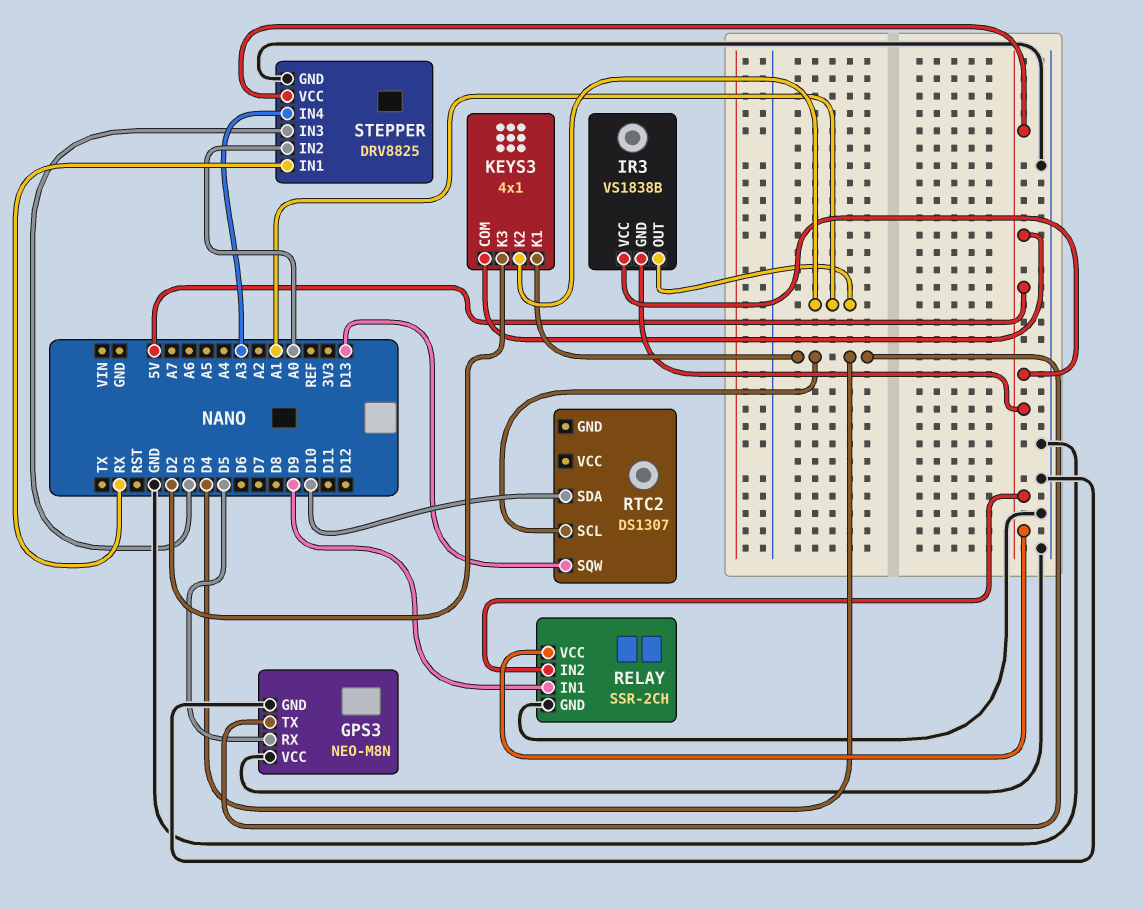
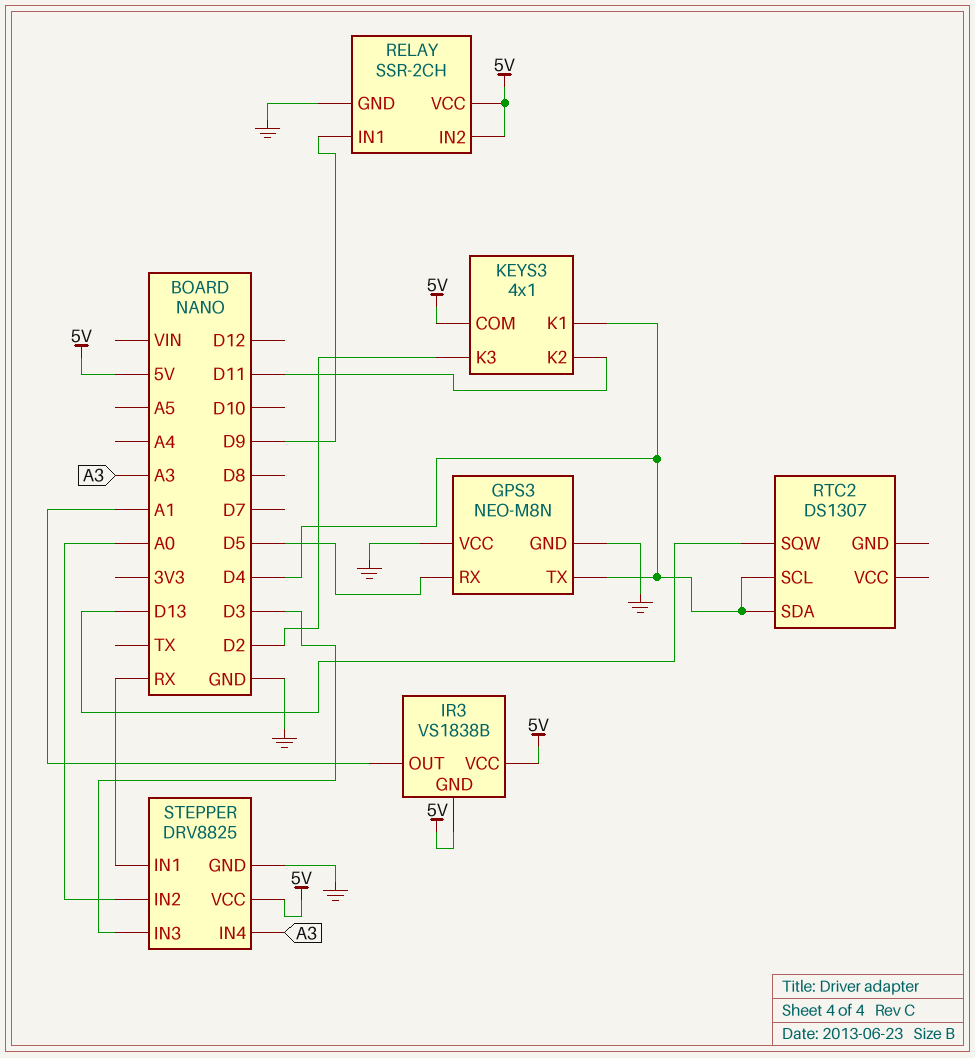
KEYS3 pin K2: A1 -> D11
RTC2 pin SDA: D10 -> D4

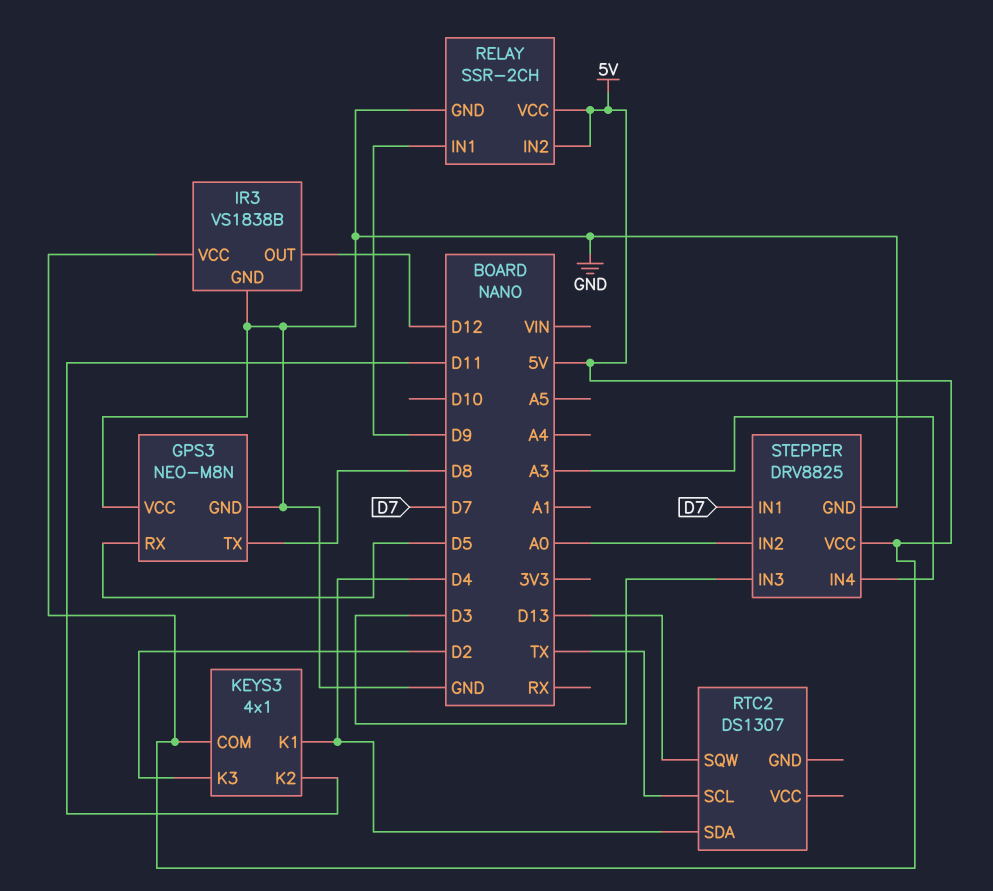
GPS3 pin TX: D4 -> D8
IR3 pin GND: 5V -> GND
IR3 pin OUT: A1 -> D12
RTC2 pin SCL: D4 -> TX
STEPPER pin IN1: RX -> D7

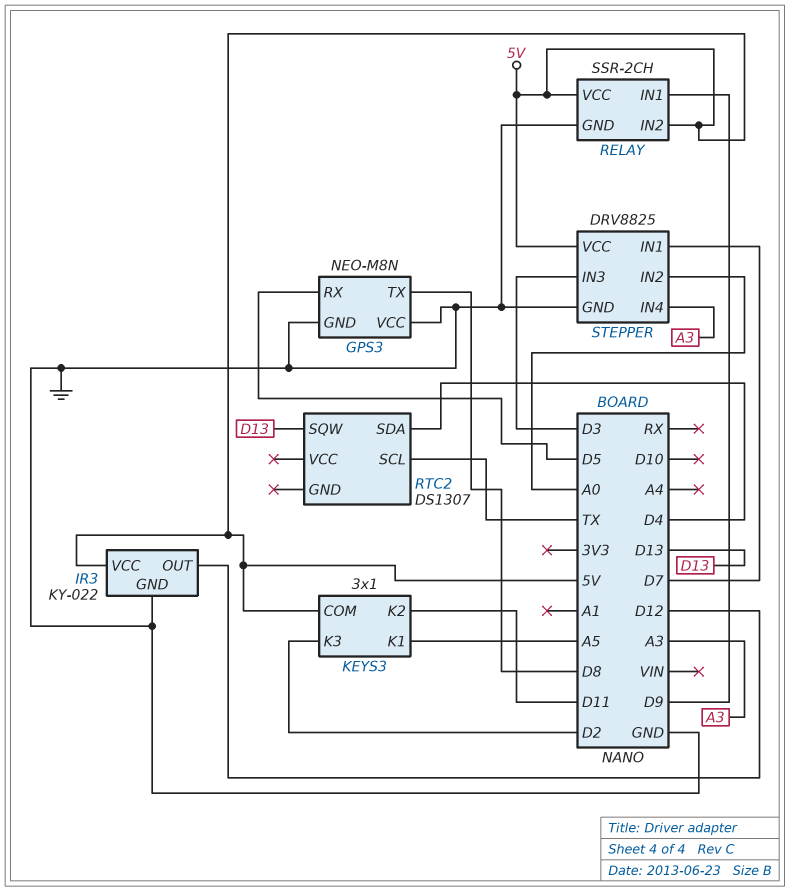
IR3: VS1838B -> KY-022
KEYS3: 4x1 -> 3x1
KEYS3 pin K1: D4 -> A5

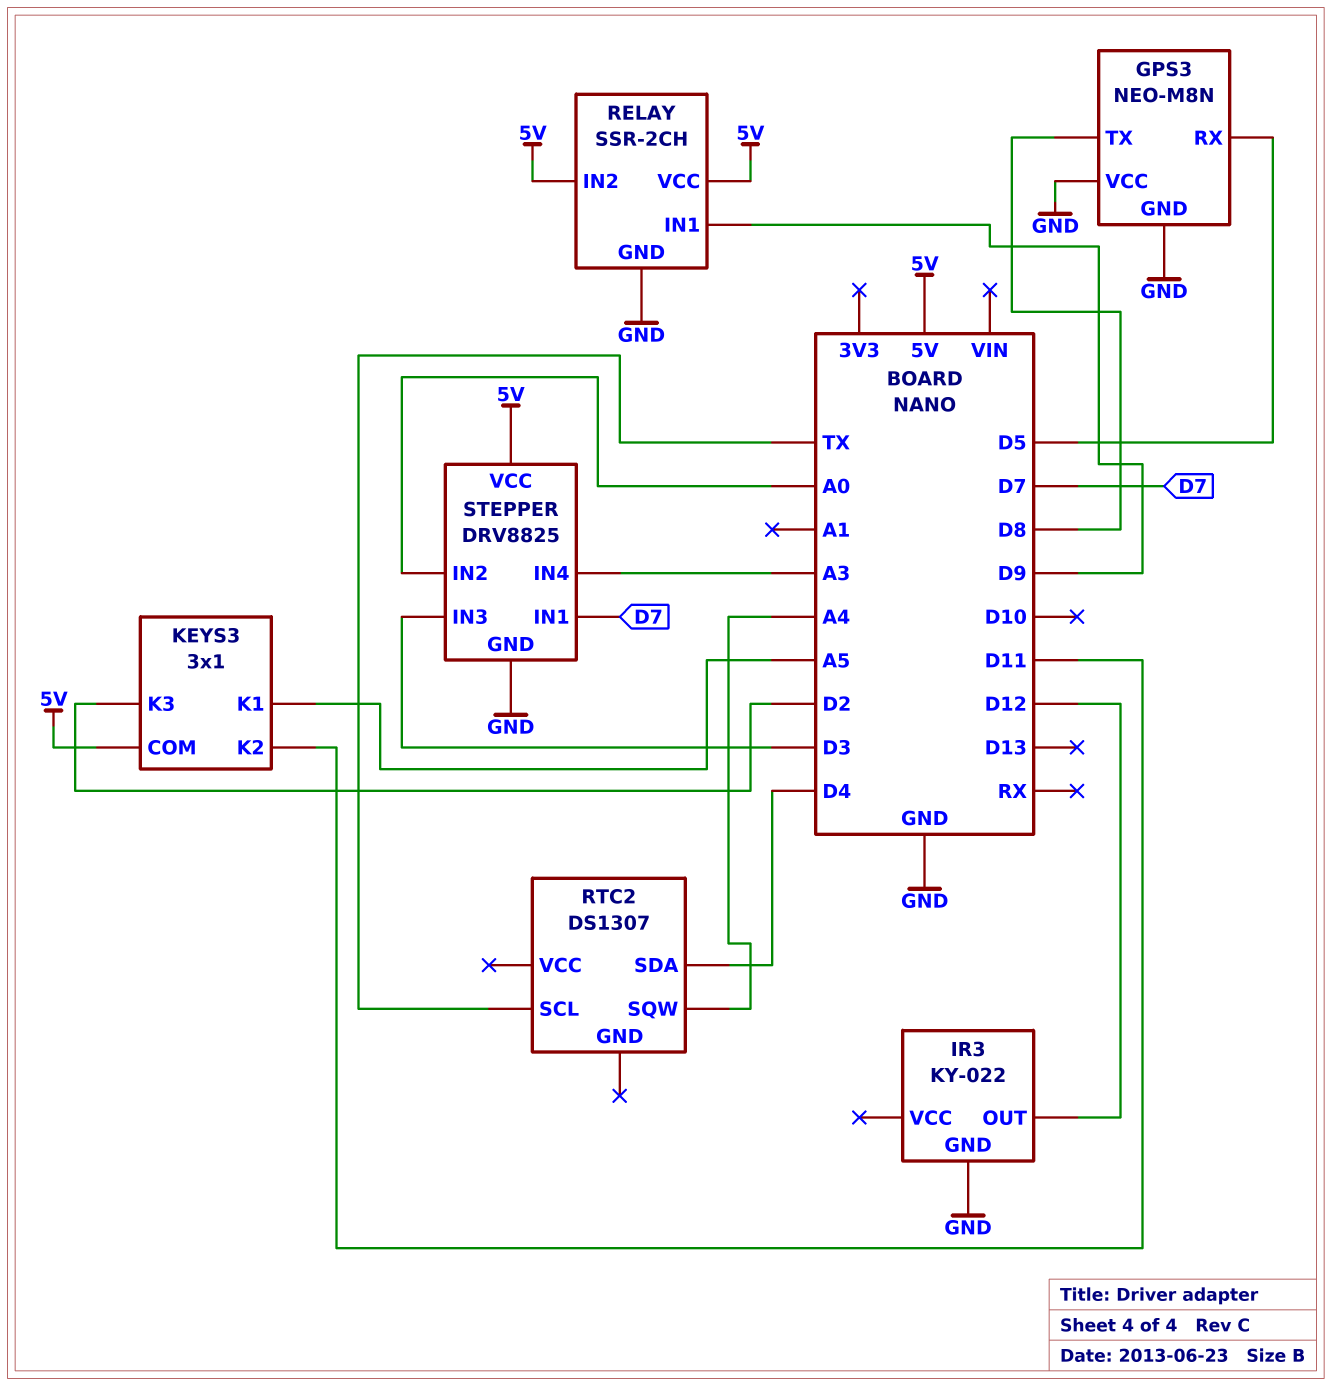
IR3 pin VCC: 5V -> none
RTC2 pin SQW: D13 -> A4

